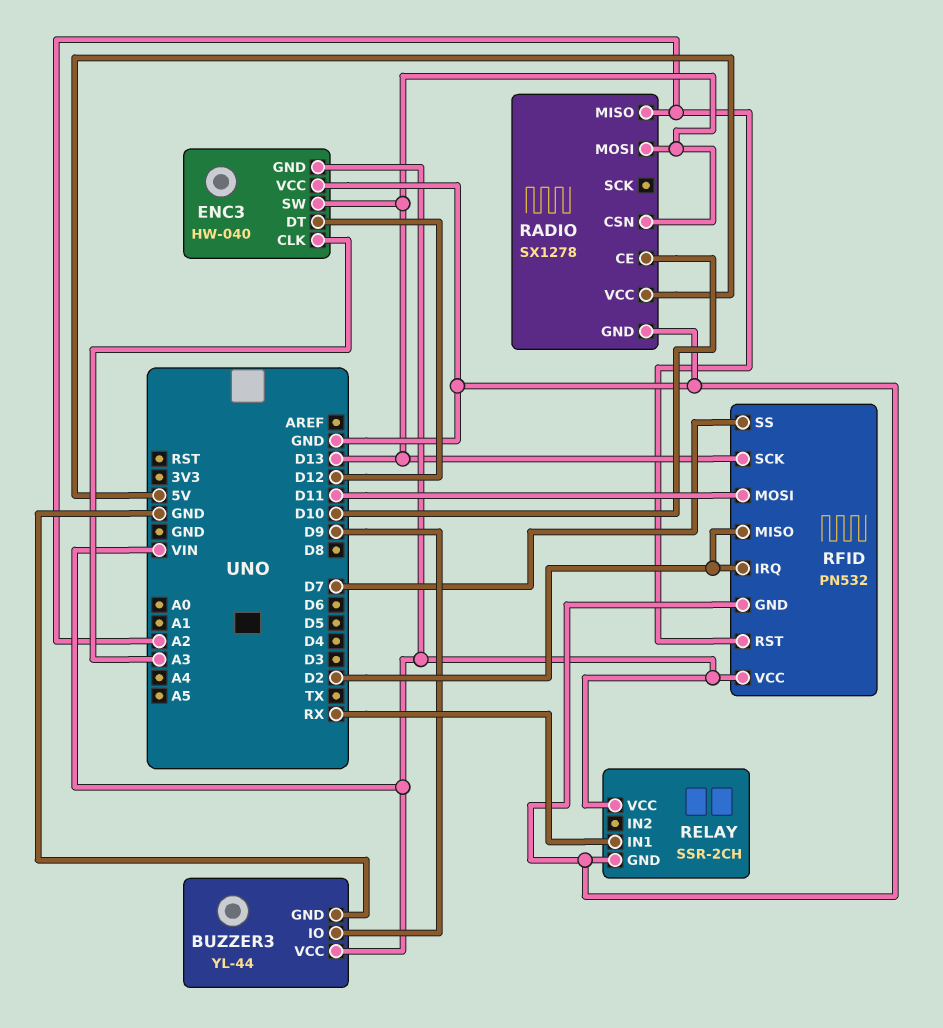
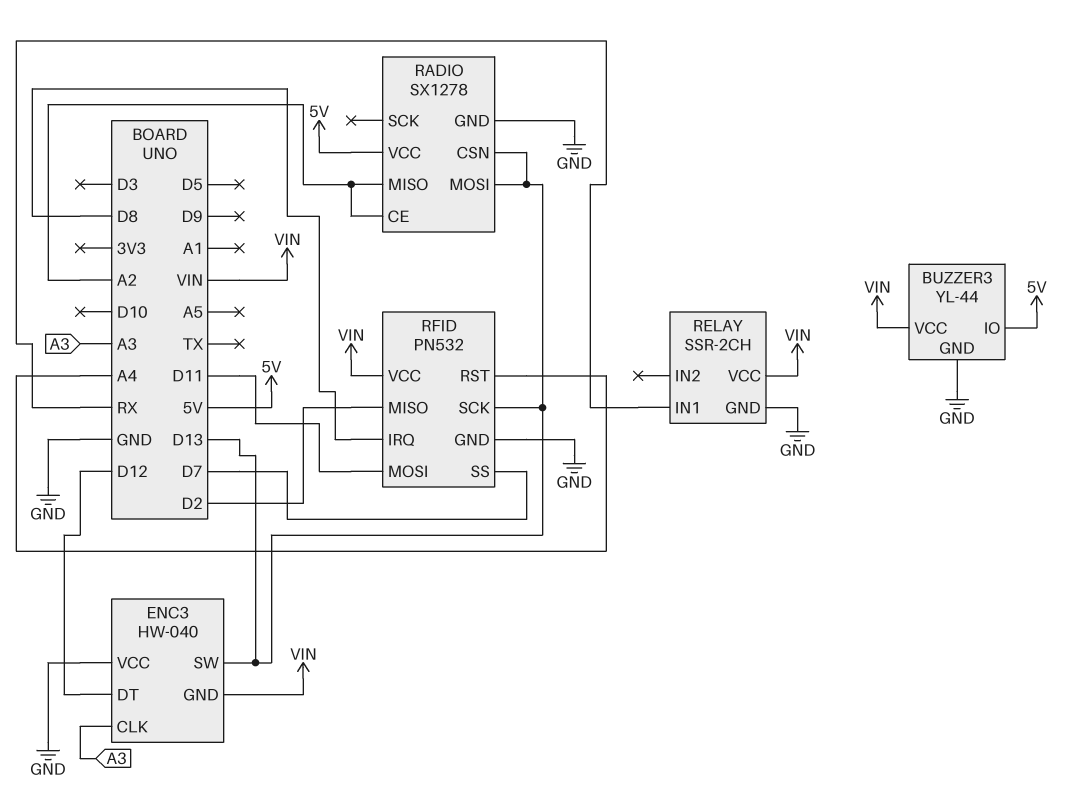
BUZZER3 pin IO: D9 -> 5V
RADIO pin CE: D10 -> A2
RFID pin IRQ: D2 -> D8
RFID pin RST: A2 -> A4

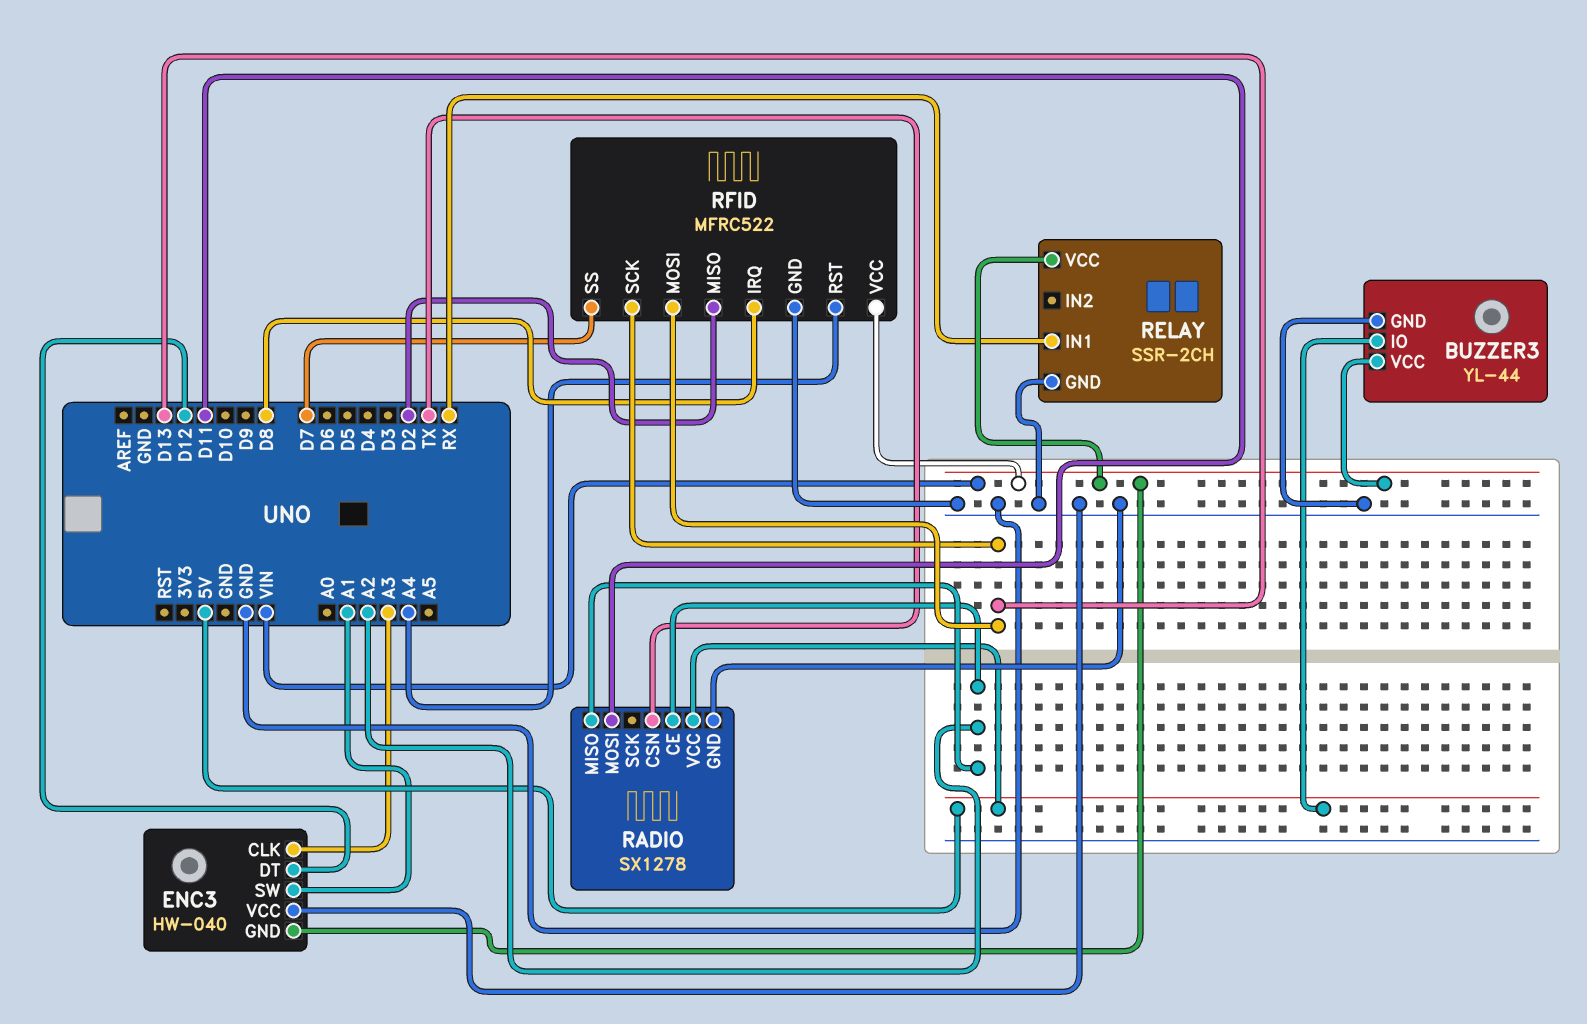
ENC3 pin SW: D13 -> A1
RADIO pin CSN: D13 -> TX
RADIO pin MOSI: D13 -> D11
RFID: PN532 -> MFRC522
RFID pin MOSI: D11 -> D13

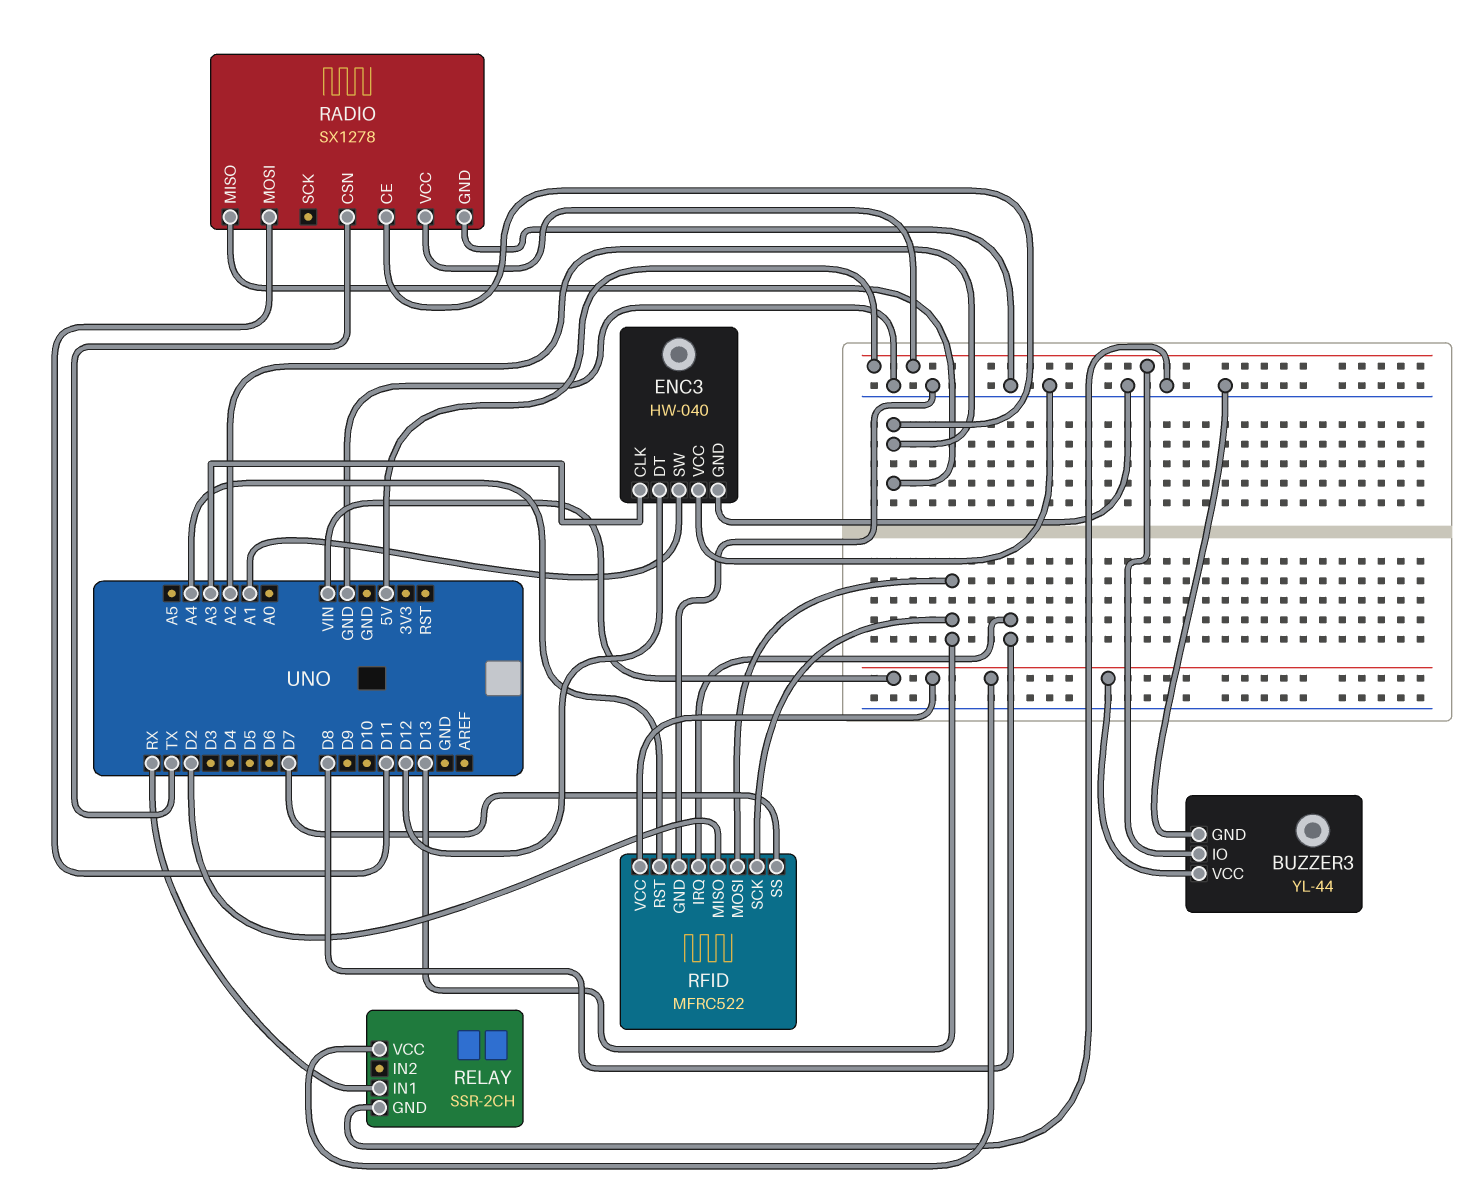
ENC3 pin GND: VIN -> GND

